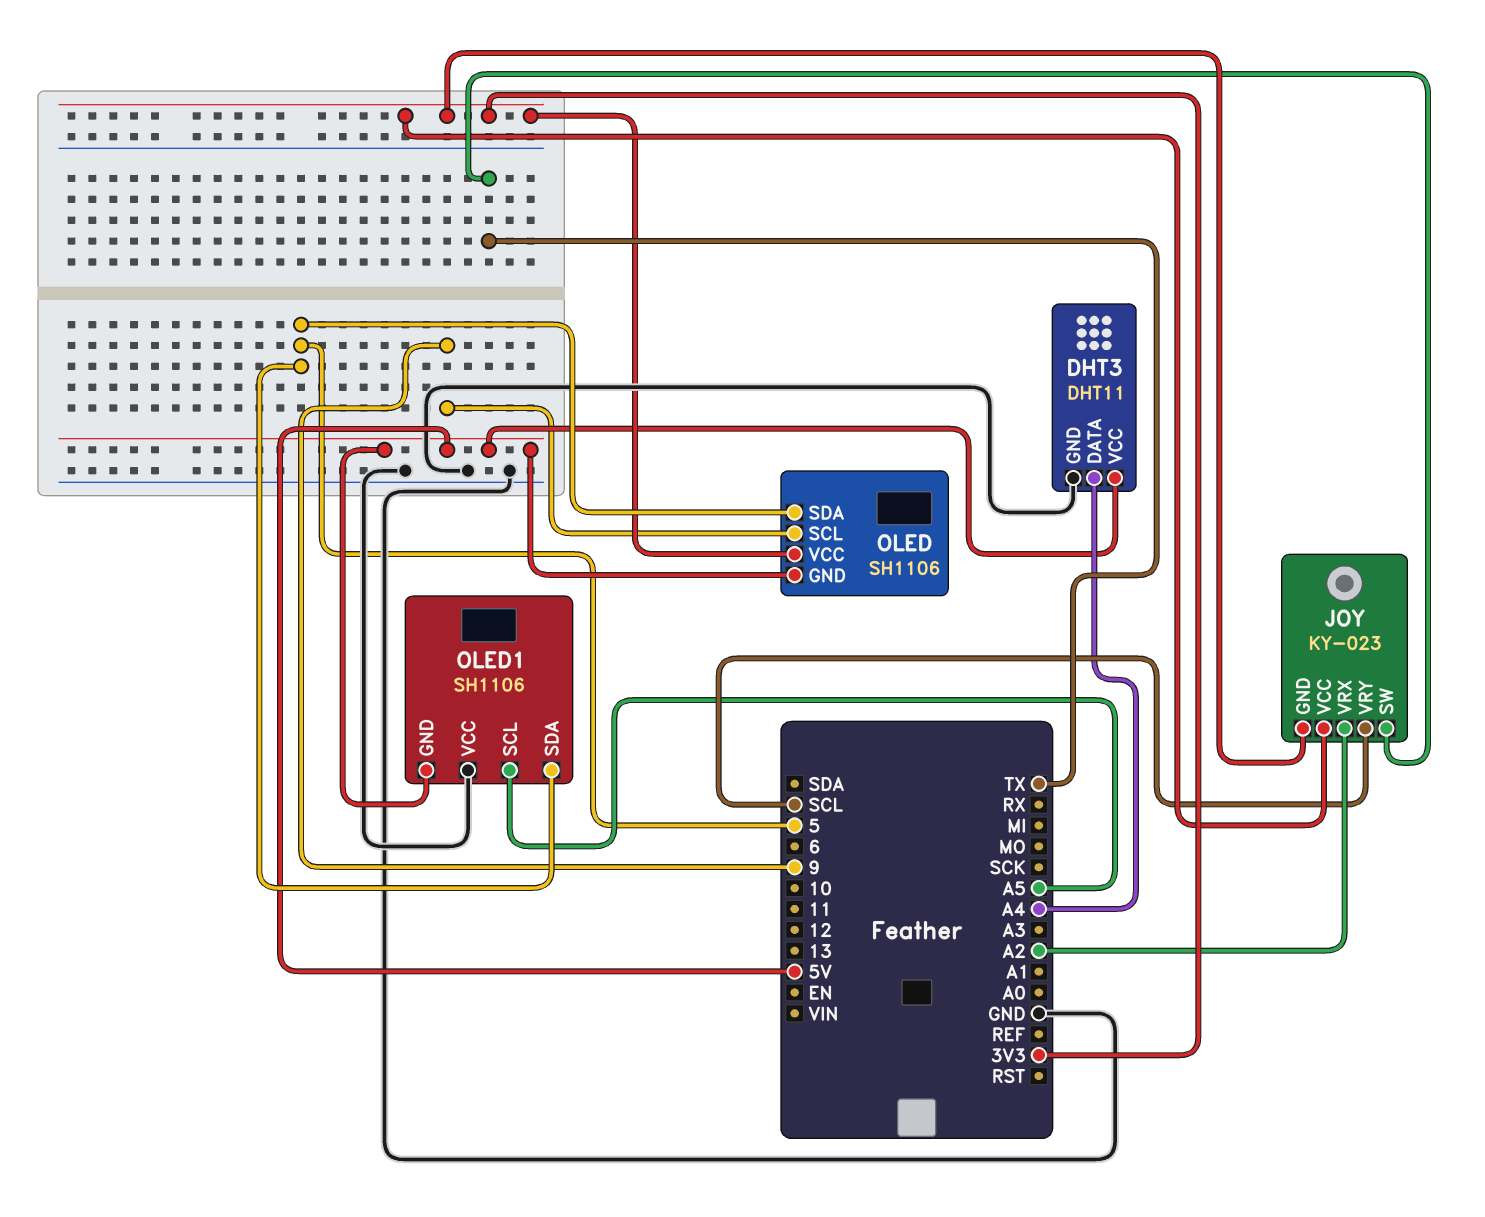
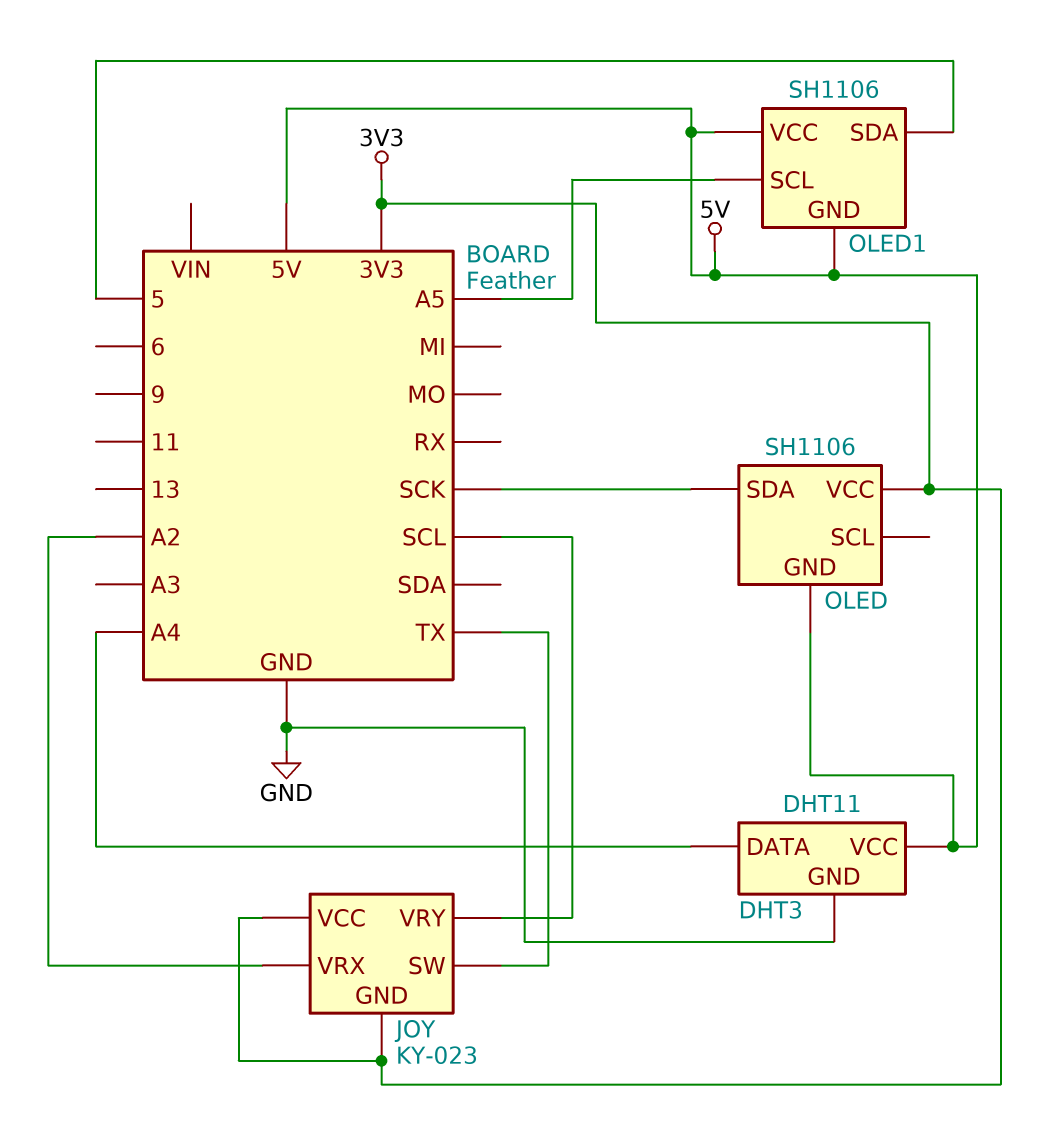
OLED pin SCL: 9 -> none
OLED pin SDA: 5 -> SCK
OLED1 pin VCC: GND -> 5V

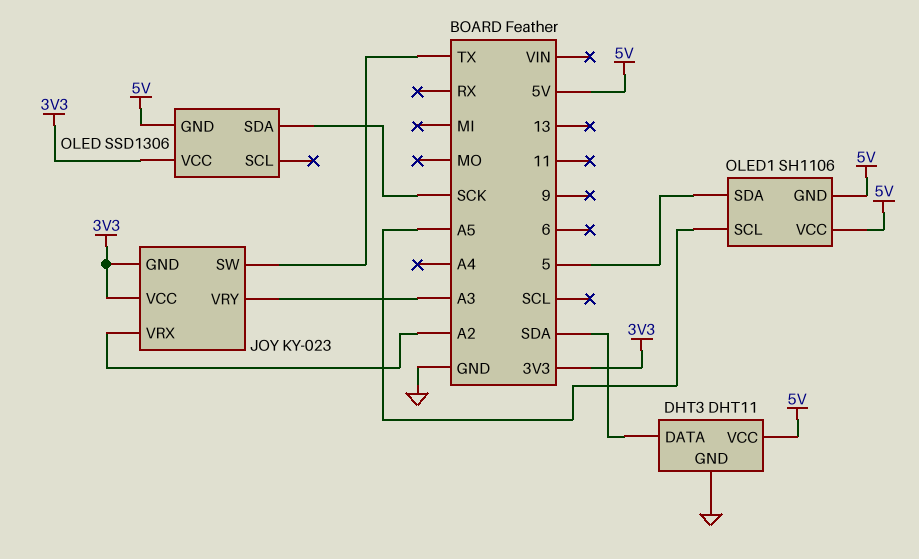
DHT3 pin DATA: A4 -> SDA
JOY pin VRY: SCL -> A3
OLED: SH1106 -> SSD1306

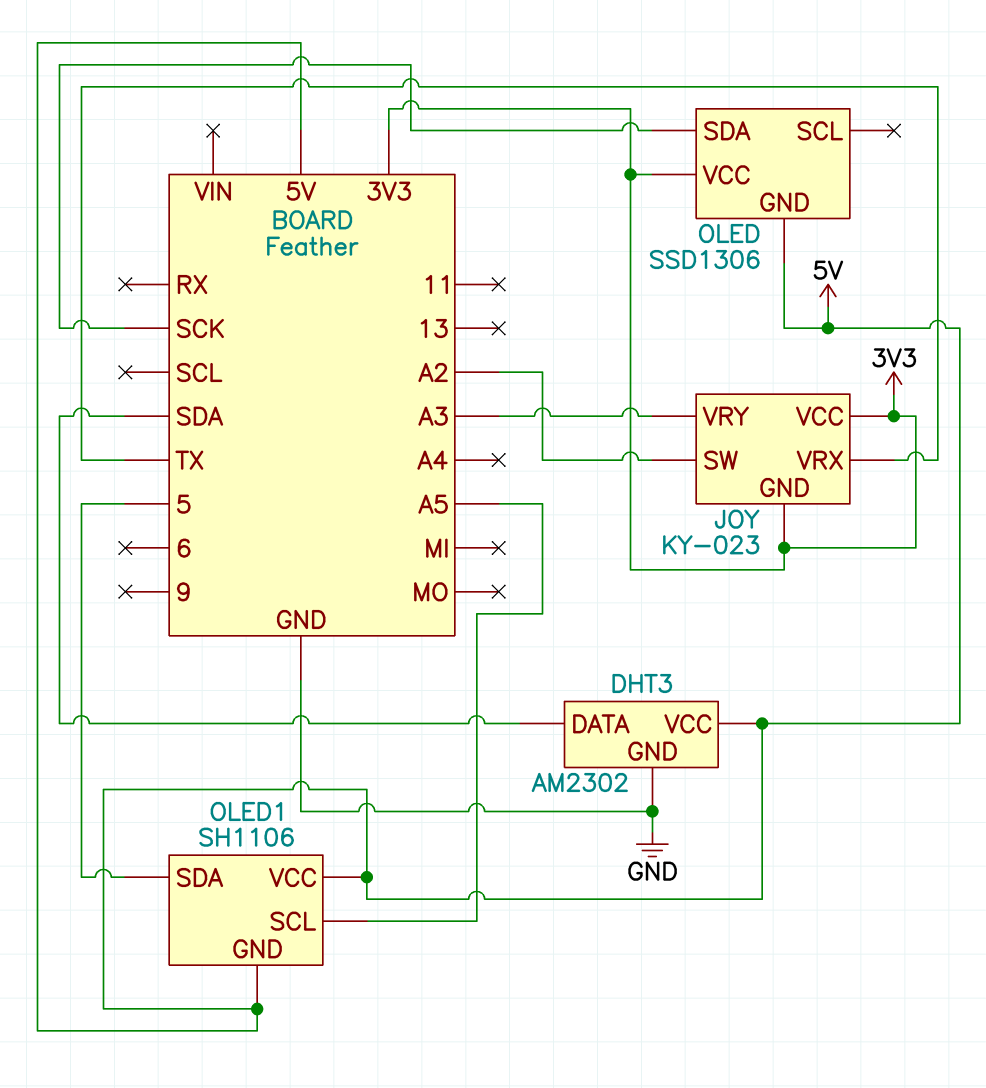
DHT3: DHT11 -> AM2302
JOY pin SW: TX -> A2
JOY pin VRX: A2 -> TX

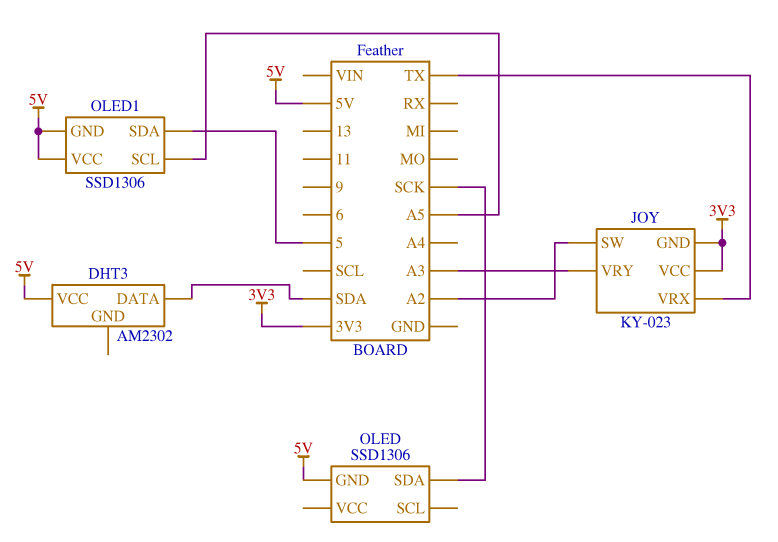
DHT3 pin GND: GND -> none
OLED pin VCC: 3V3 -> none
OLED1: SH1106 -> SSD1306

